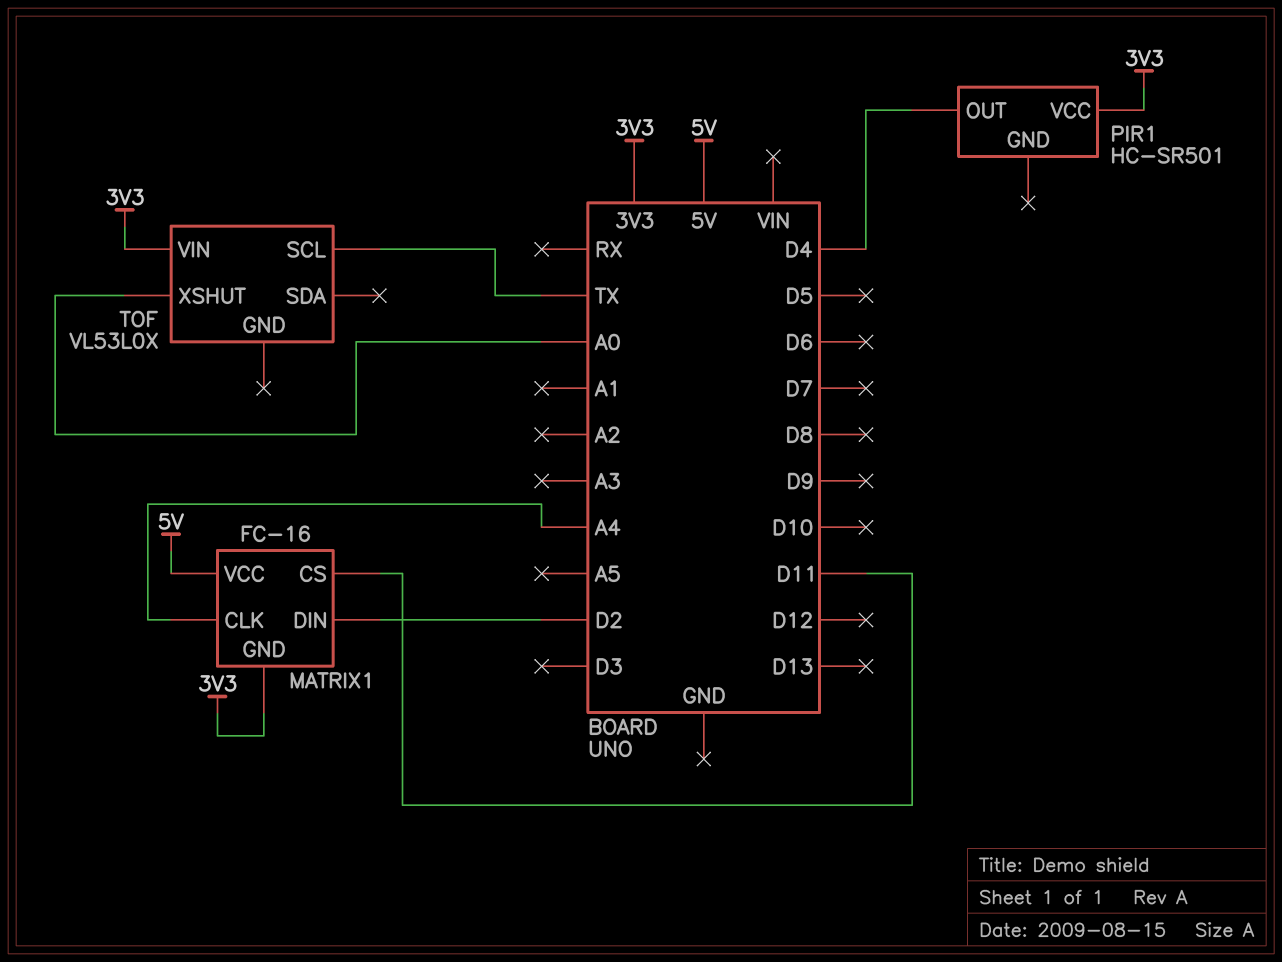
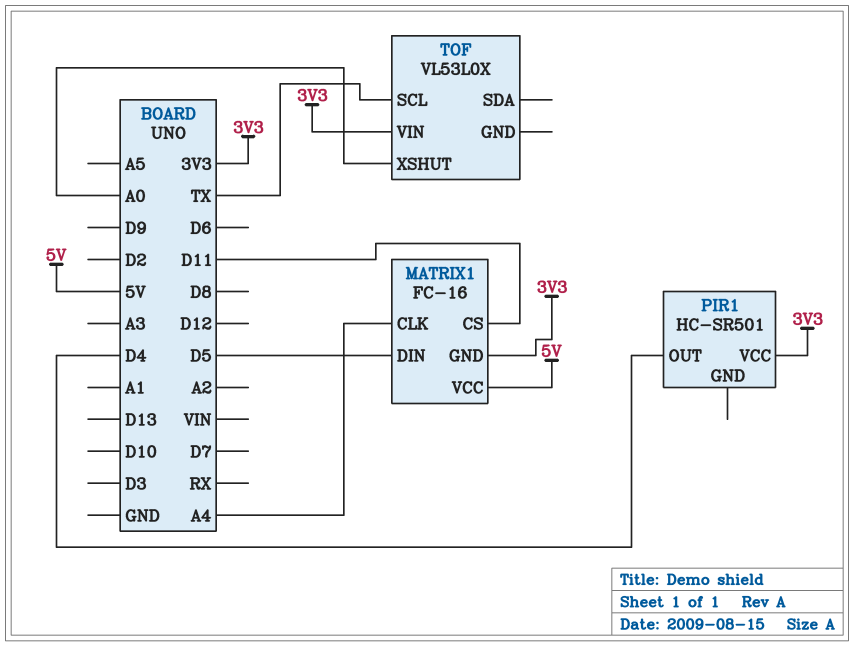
MATRIX1 pin DIN: D2 -> D5

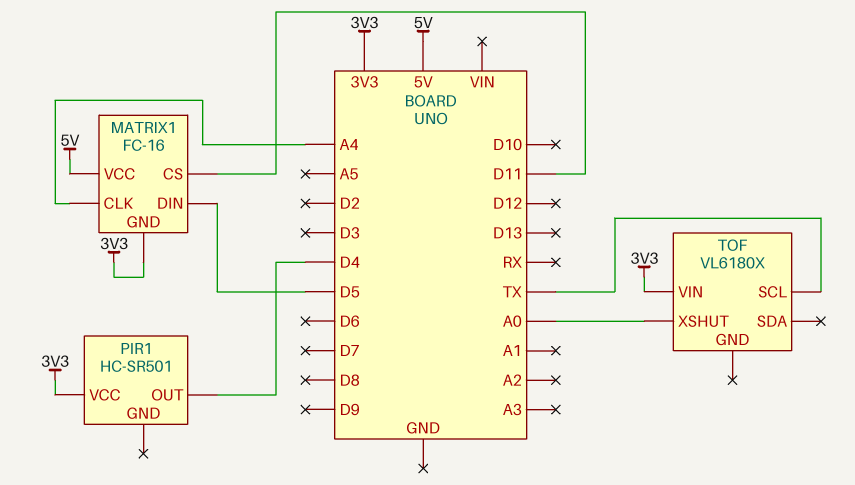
TOF: VL53L0X -> VL6180X

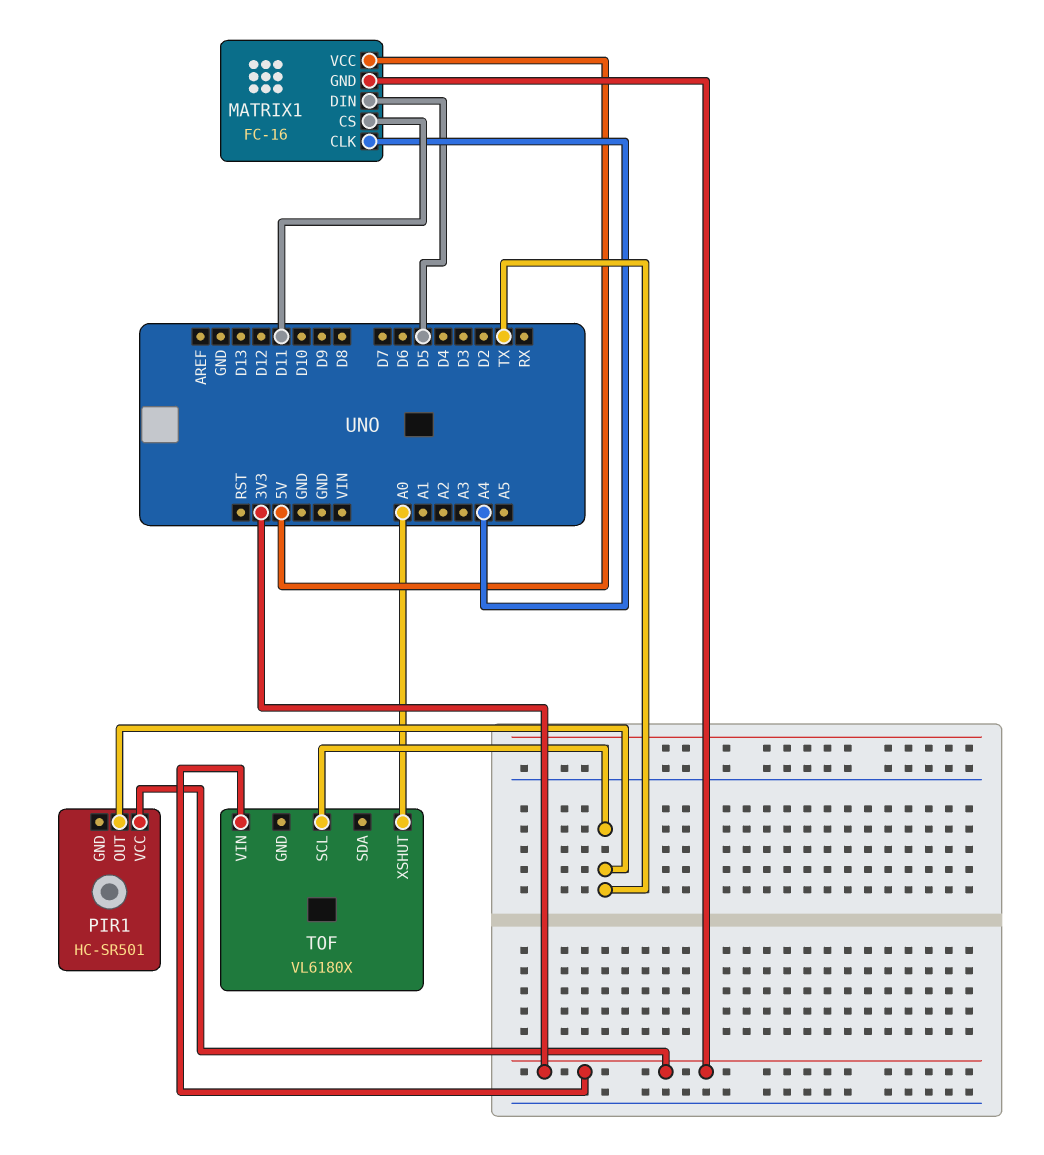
PIR1 pin OUT: D4 -> TX

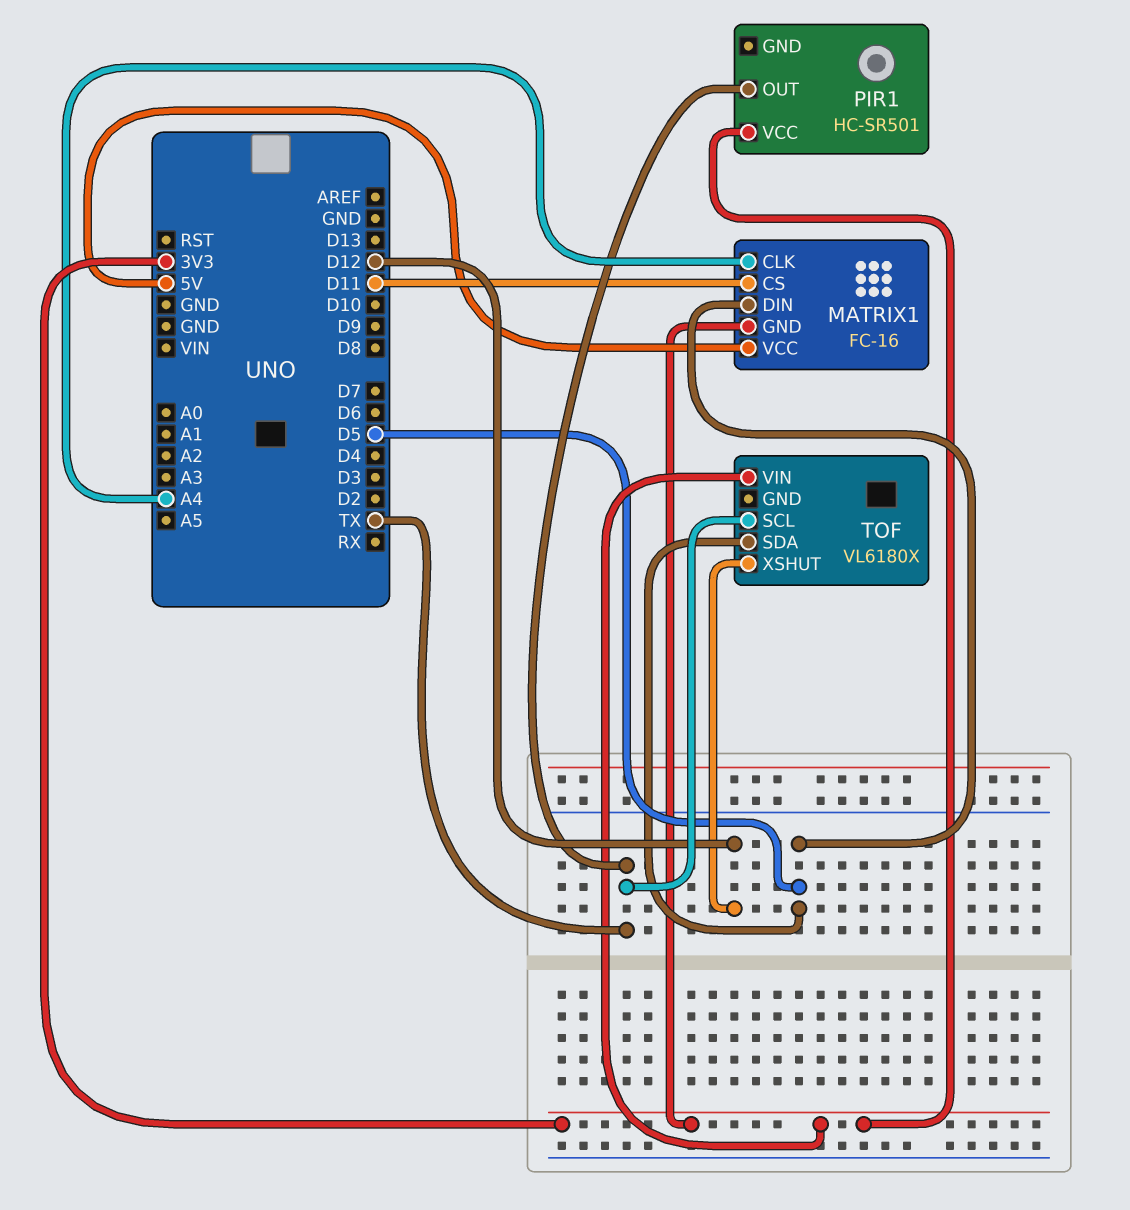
TOF pin SDA: none -> D5
TOF pin XSHUT: A0 -> D12

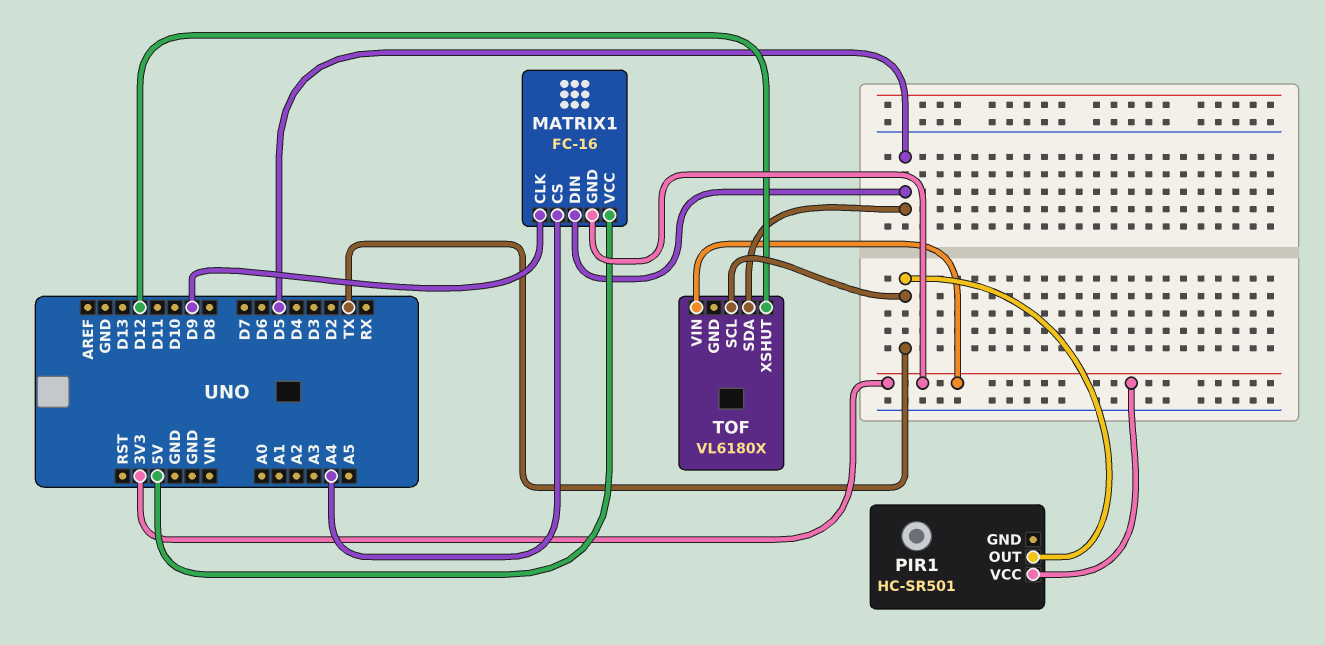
MATRIX1 pin CLK: A4 -> D9
MATRIX1 pin CS: D11 -> A4

